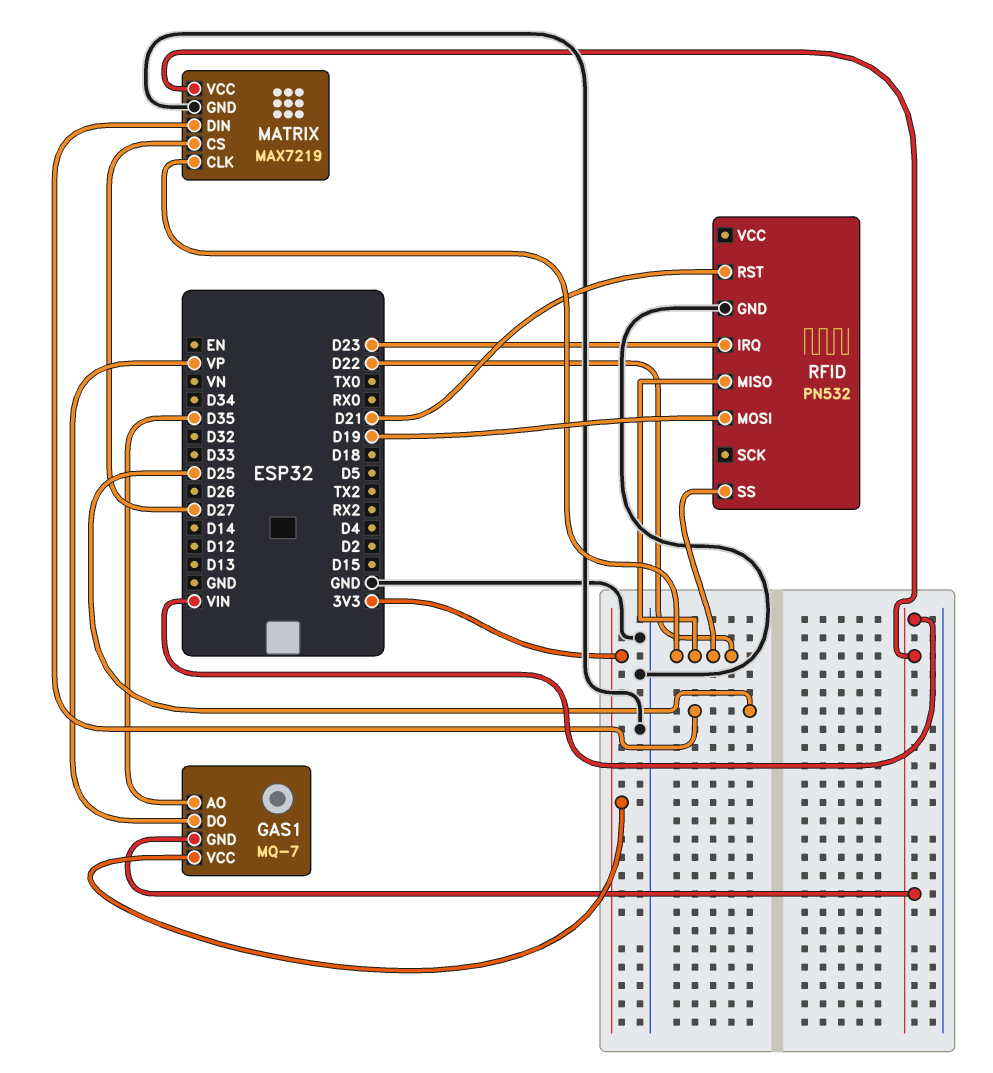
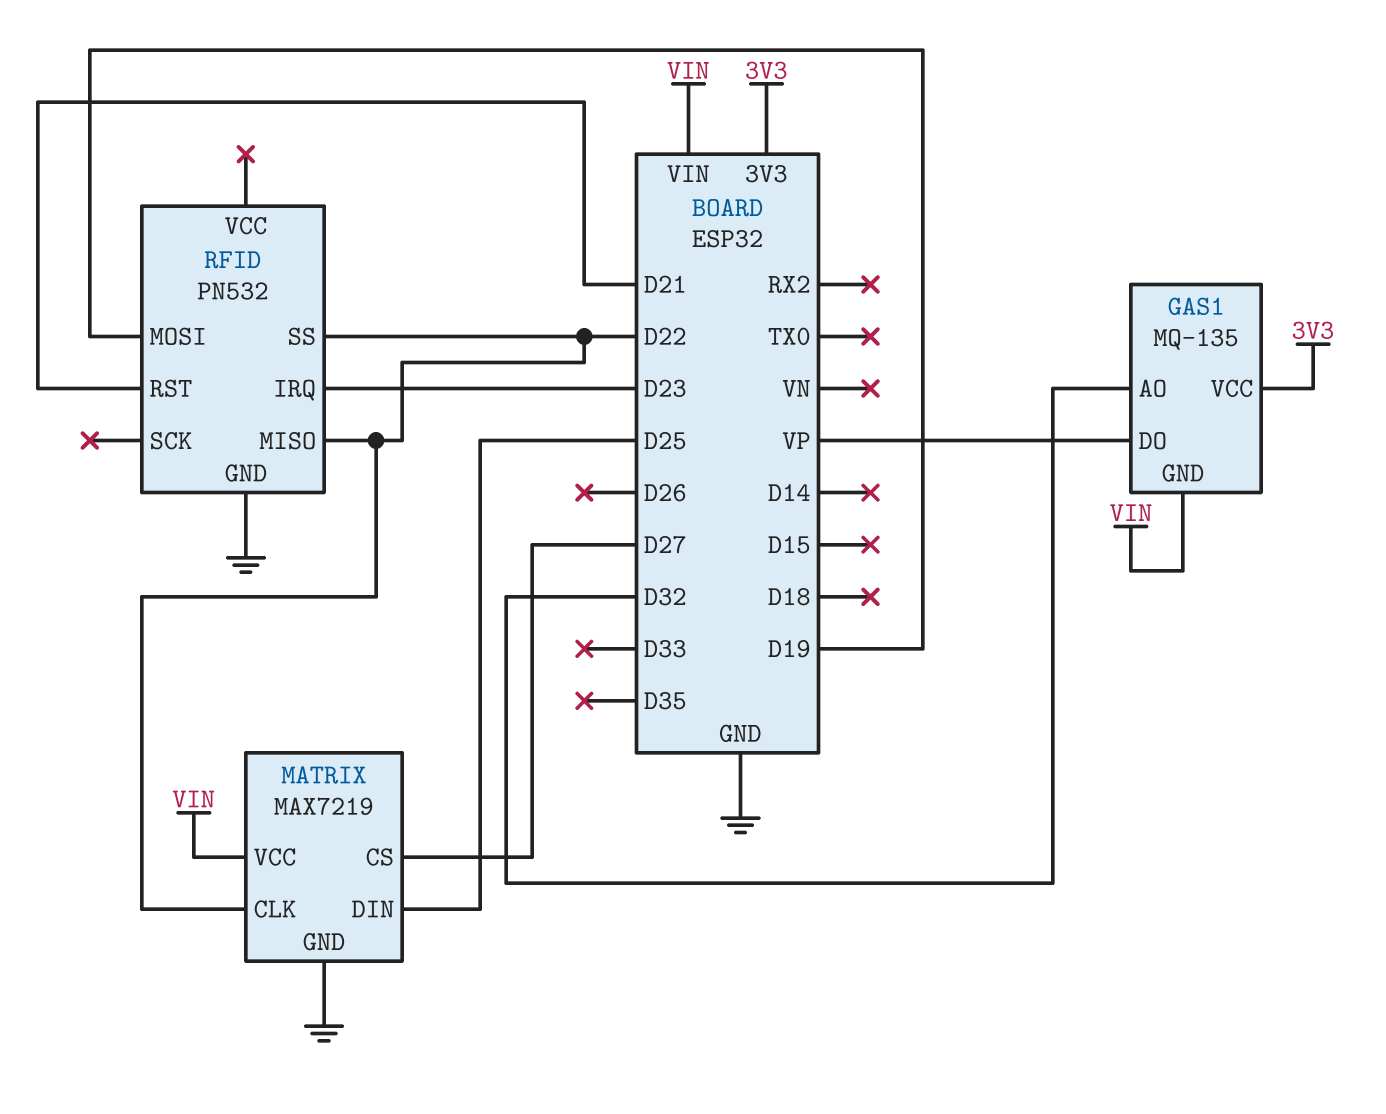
GAS1: MQ-7 -> MQ-135
GAS1 pin AO: D35 -> D32

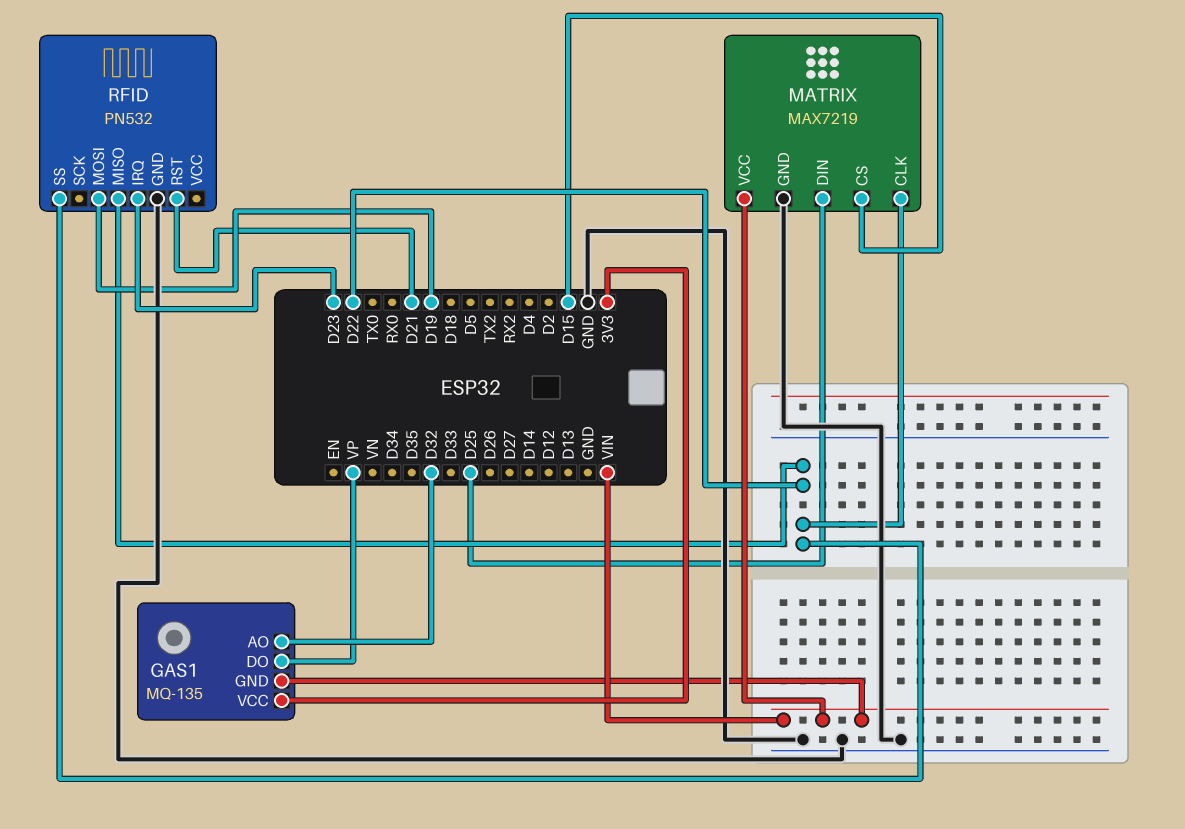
MATRIX pin CS: D27 -> D15

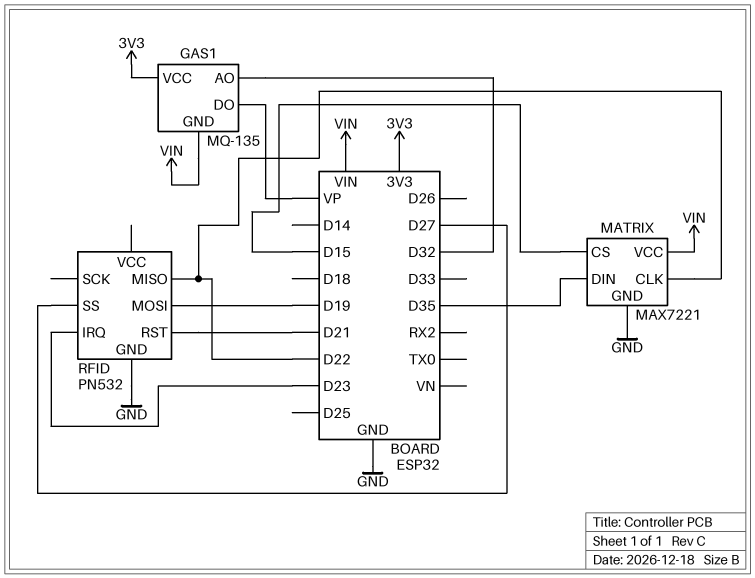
MATRIX: MAX7219 -> MAX7221
MATRIX pin DIN: D25 -> D35
RFID pin SS: D22 -> D27

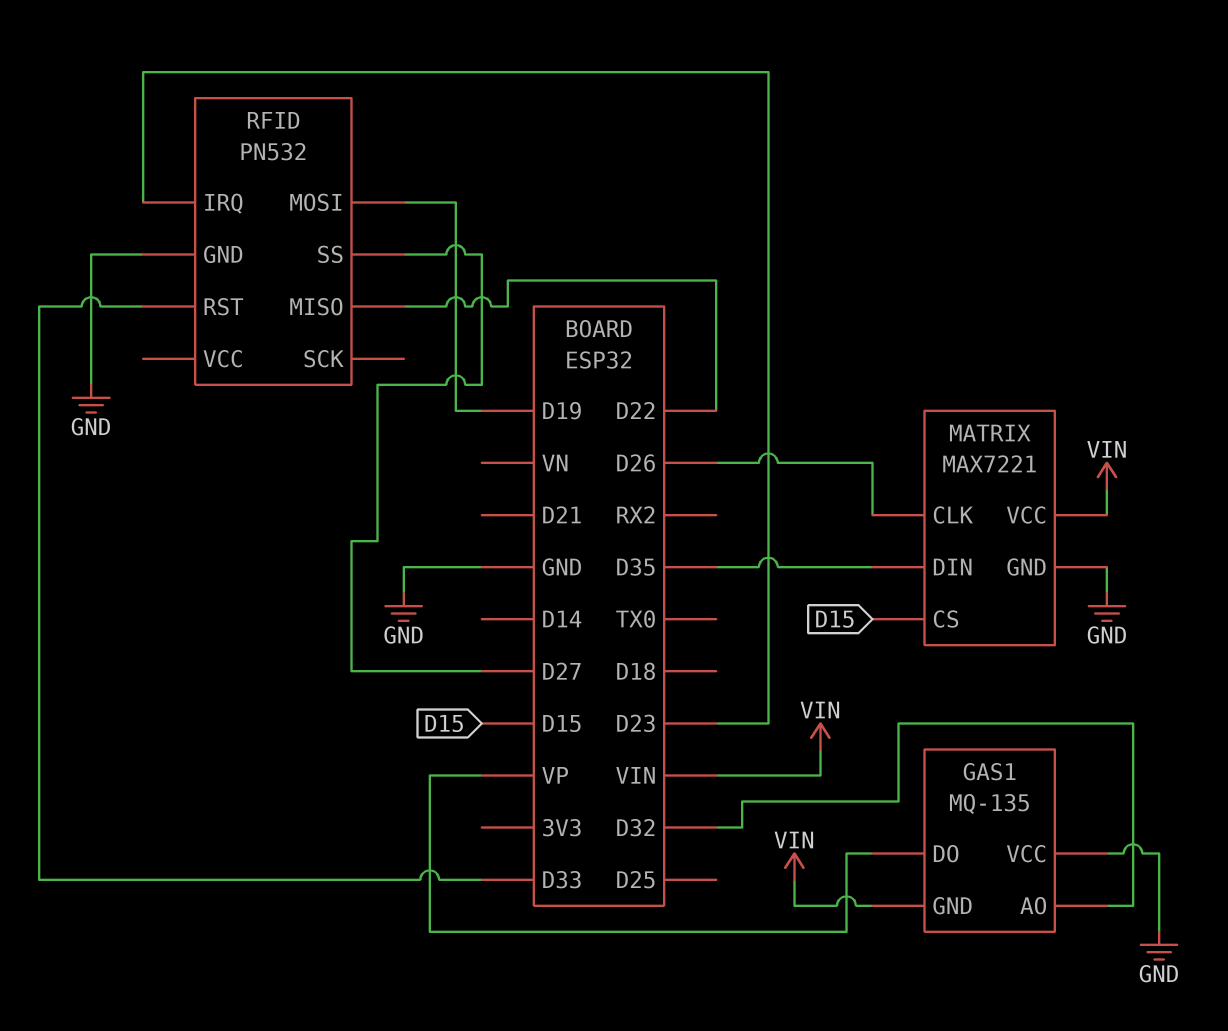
GAS1 pin VCC: 3V3 -> GND
MATRIX pin CLK: D22 -> D26
RFID pin RST: D21 -> D33

